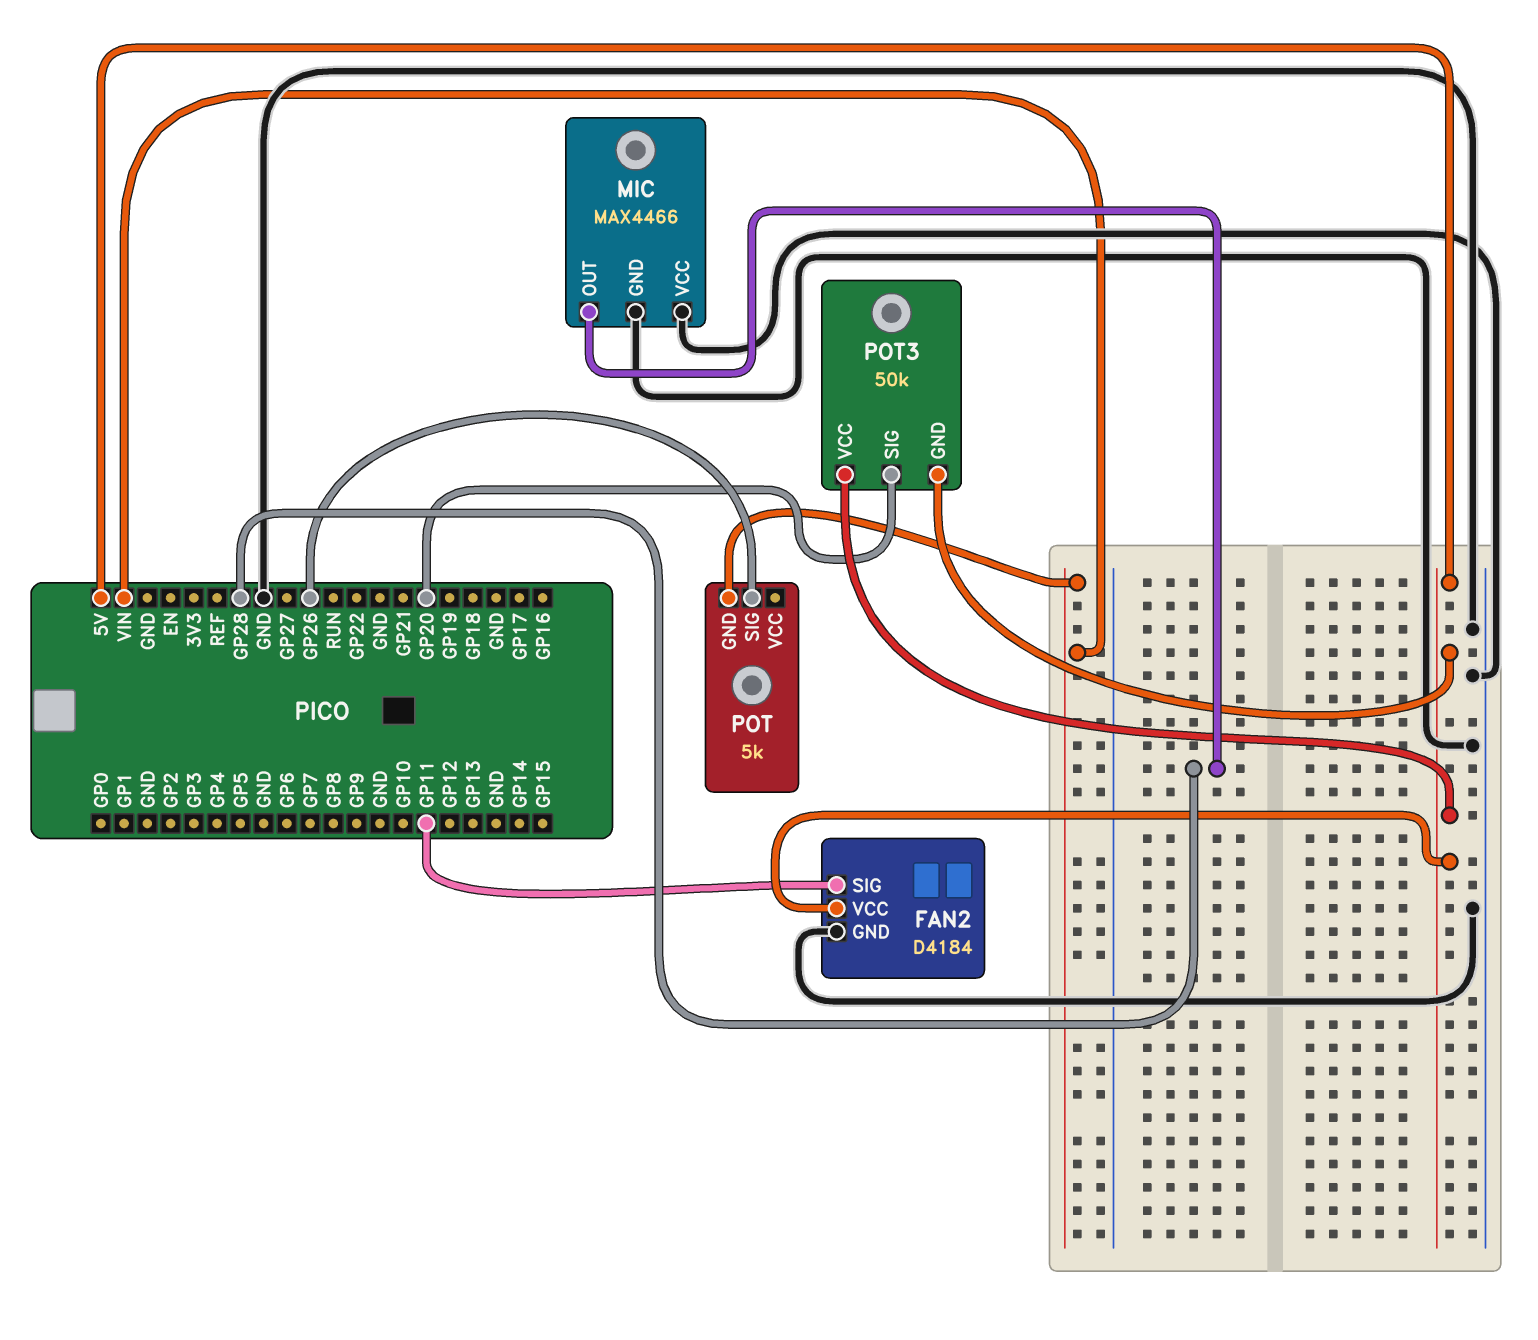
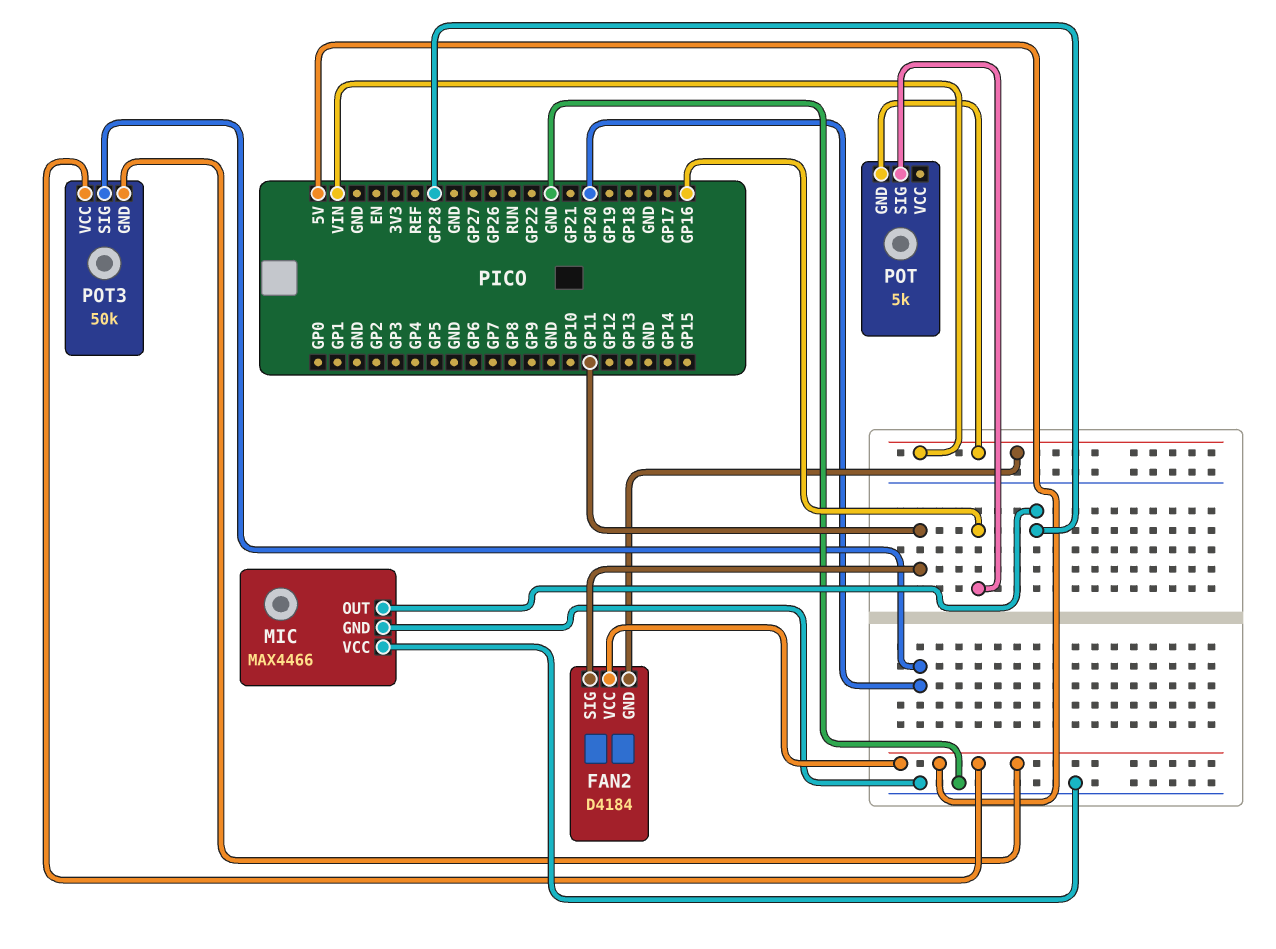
FAN2 pin GND: GND -> VIN
POT pin SIG: GP26 -> GP16

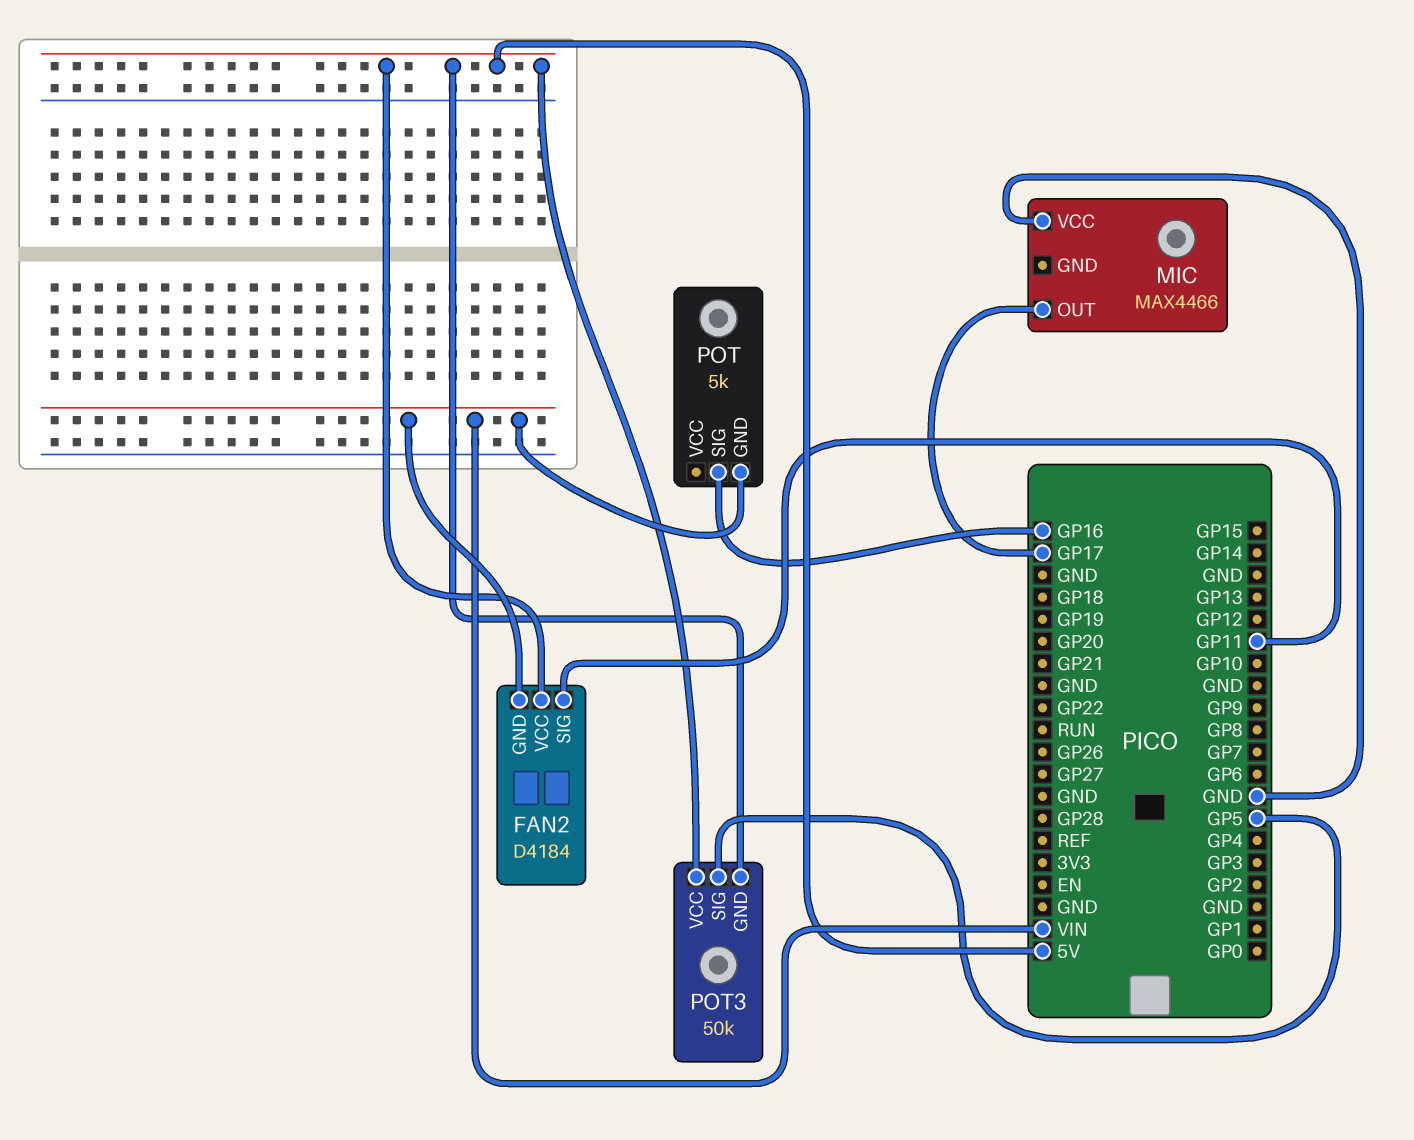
MIC pin GND: GND -> none
MIC pin OUT: GP28 -> GP17
POT3 pin SIG: GP20 -> GP5

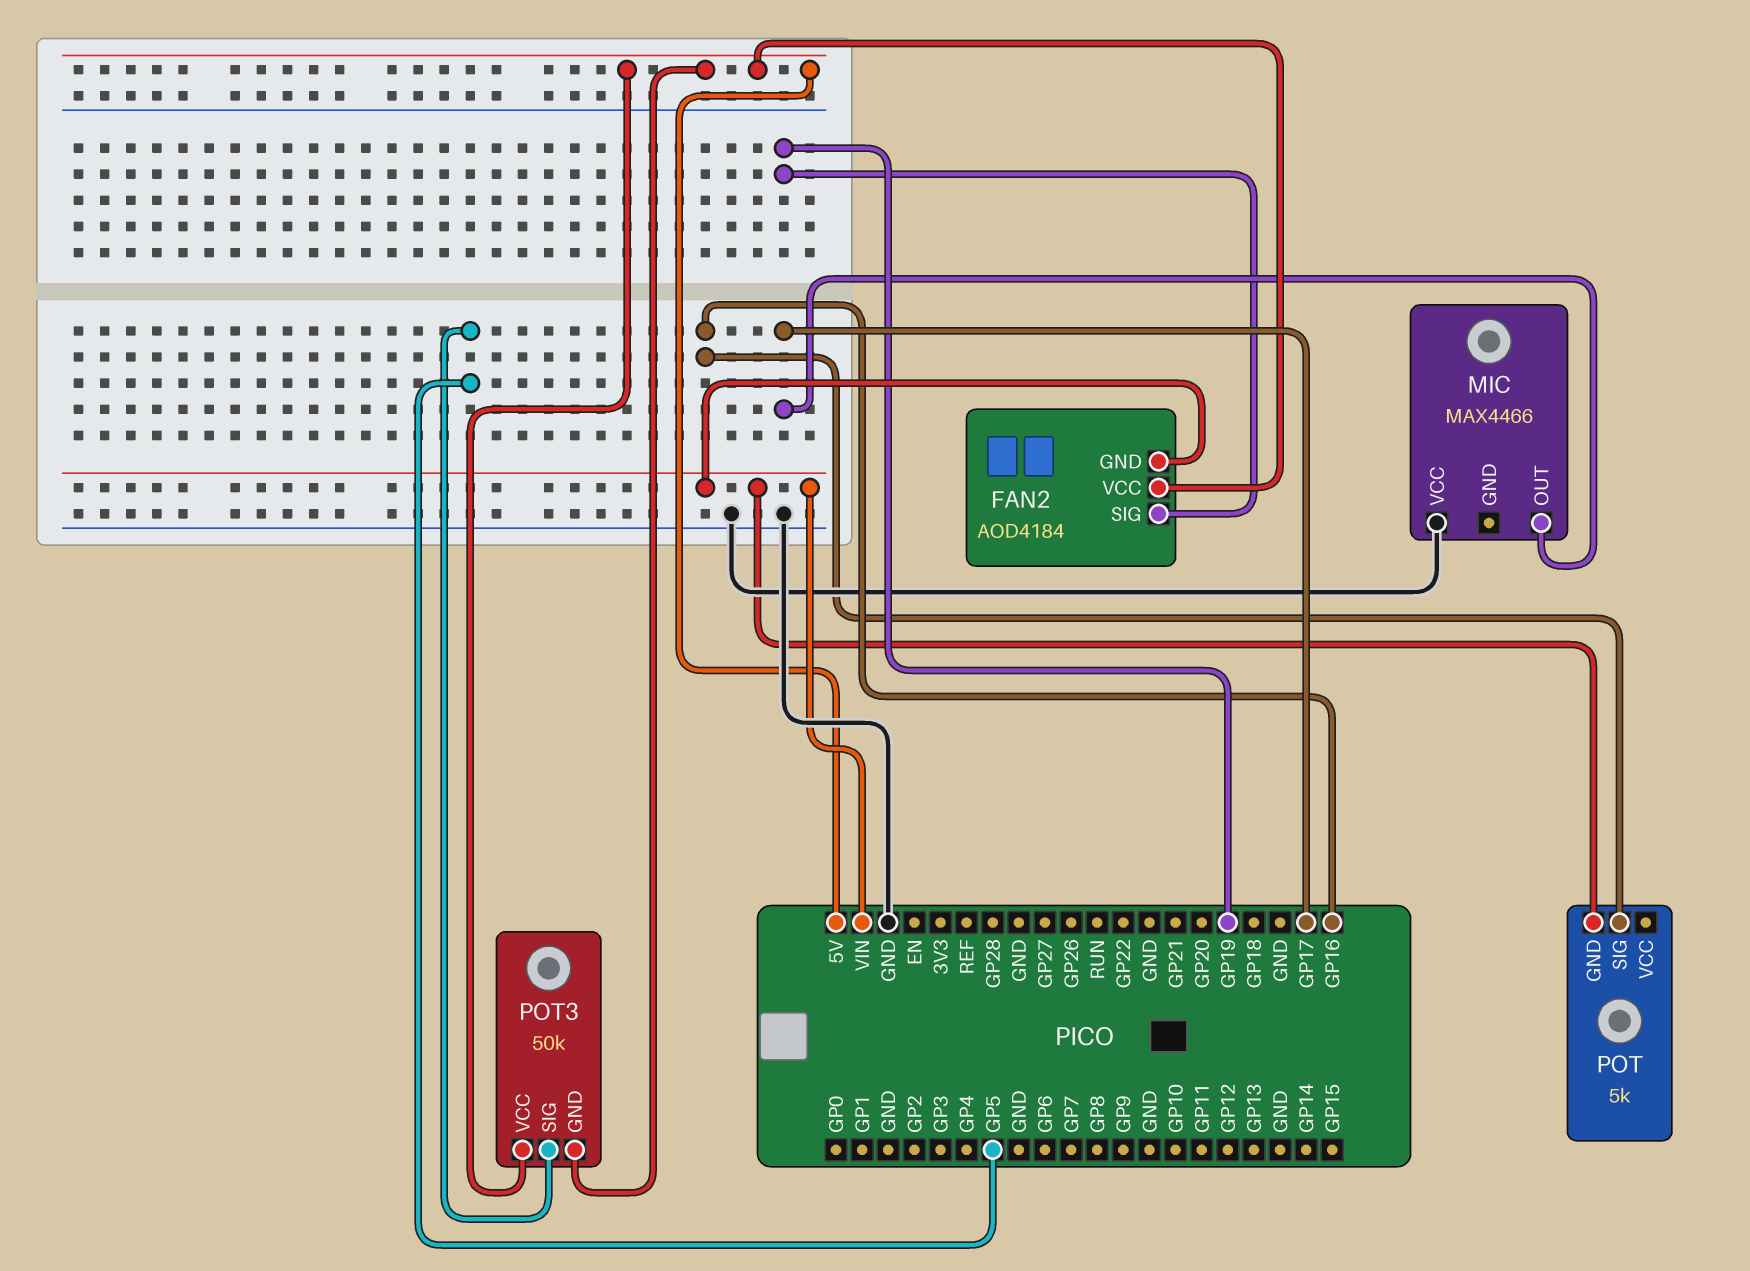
FAN2: D4184 -> AOD4184
FAN2 pin SIG: GP11 -> GP19

